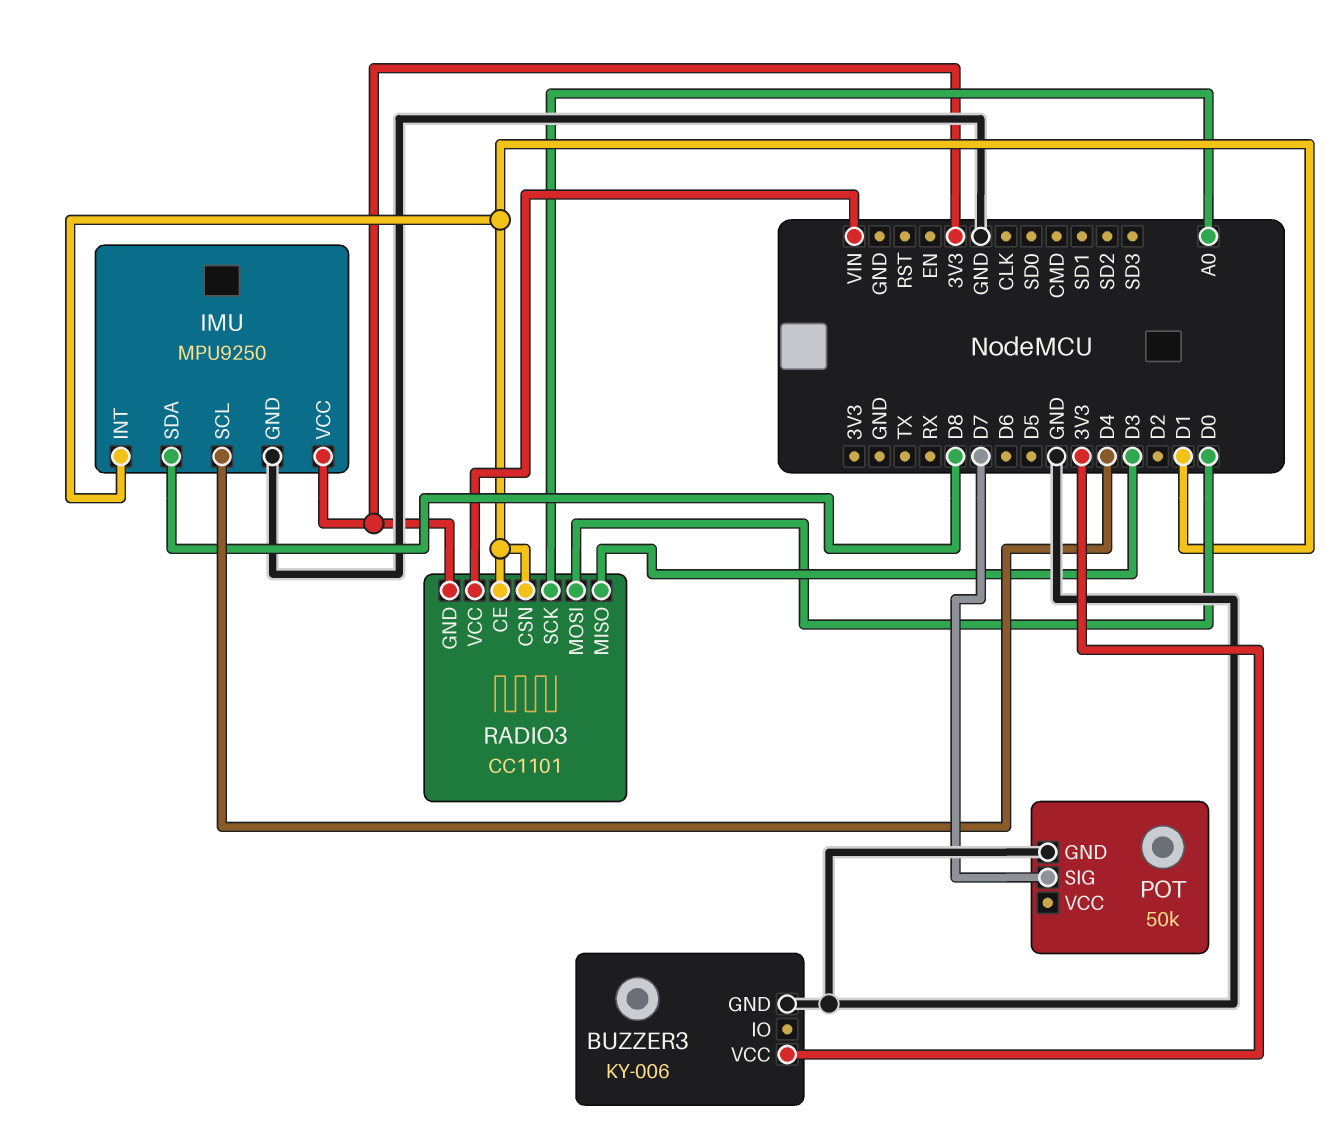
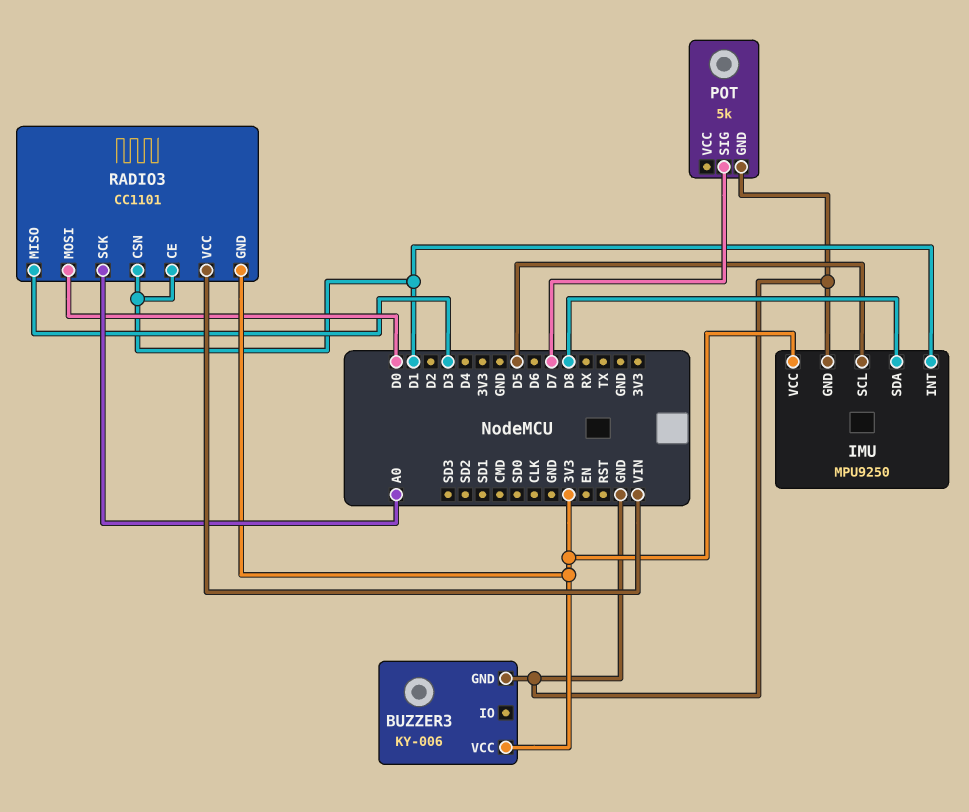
IMU pin SCL: D4 -> D5
POT: 50k -> 5k

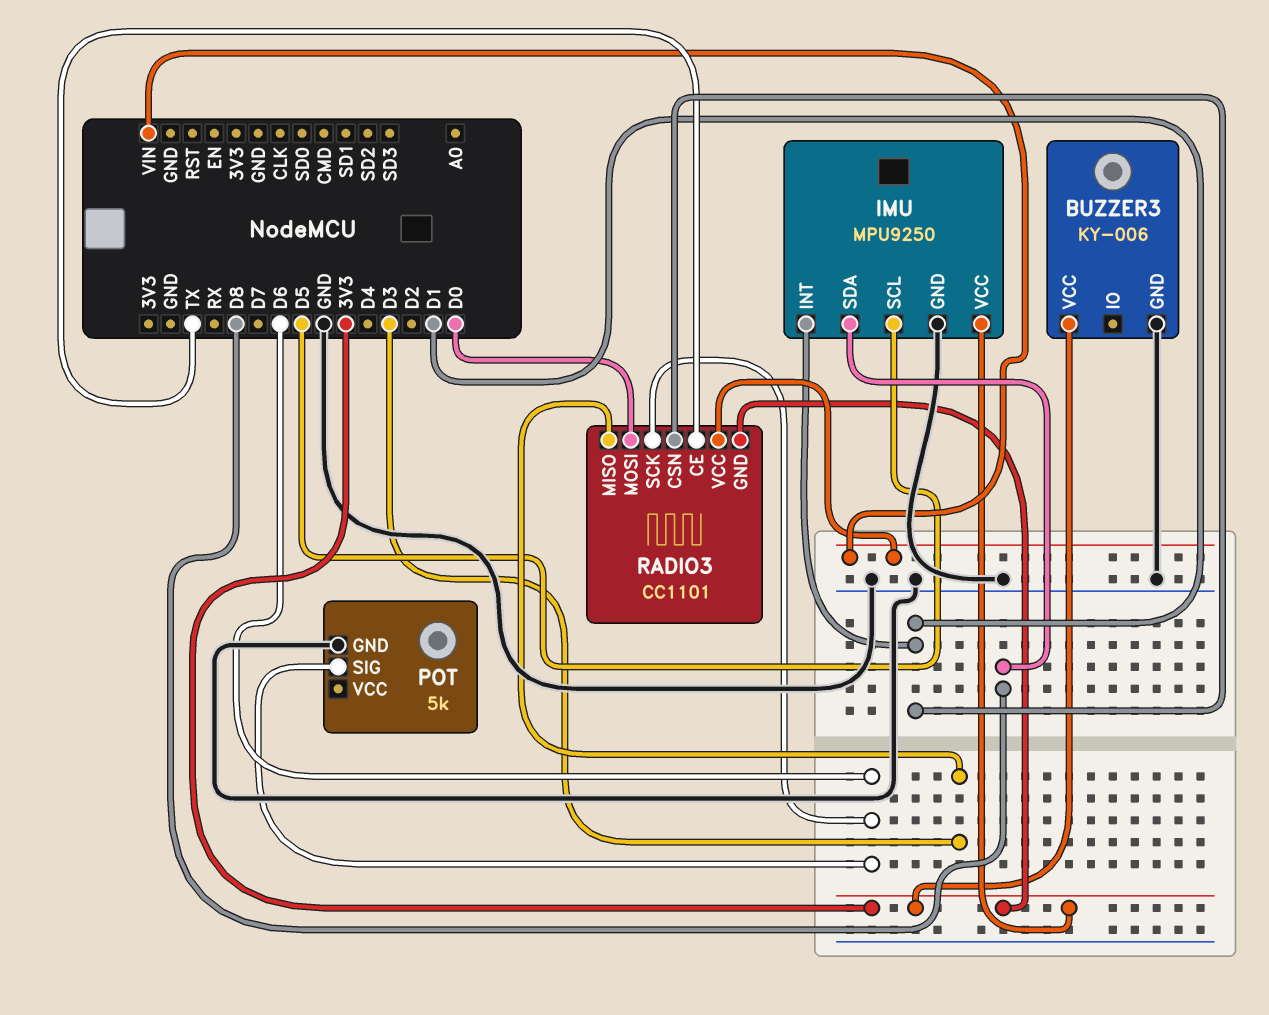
POT pin SIG: D7 -> D6
RADIO3 pin CE: D1 -> TX
RADIO3 pin SCK: A0 -> D6

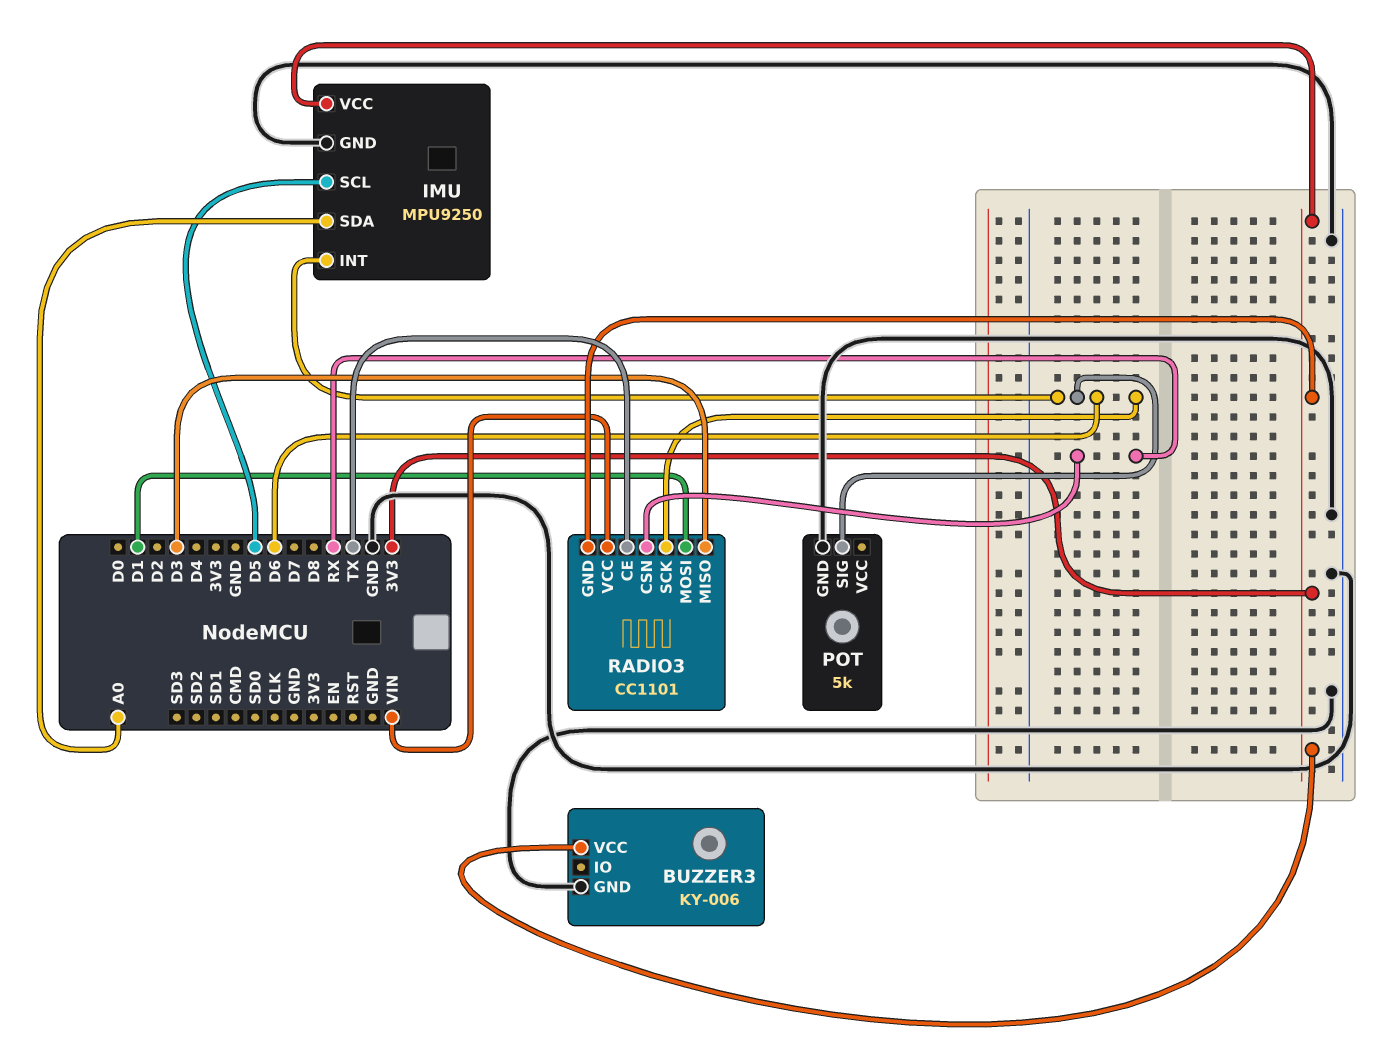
IMU pin INT: D1 -> D6
IMU pin SDA: D8 -> A0
RADIO3 pin CSN: D1 -> RX
RADIO3 pin MOSI: D0 -> D1

